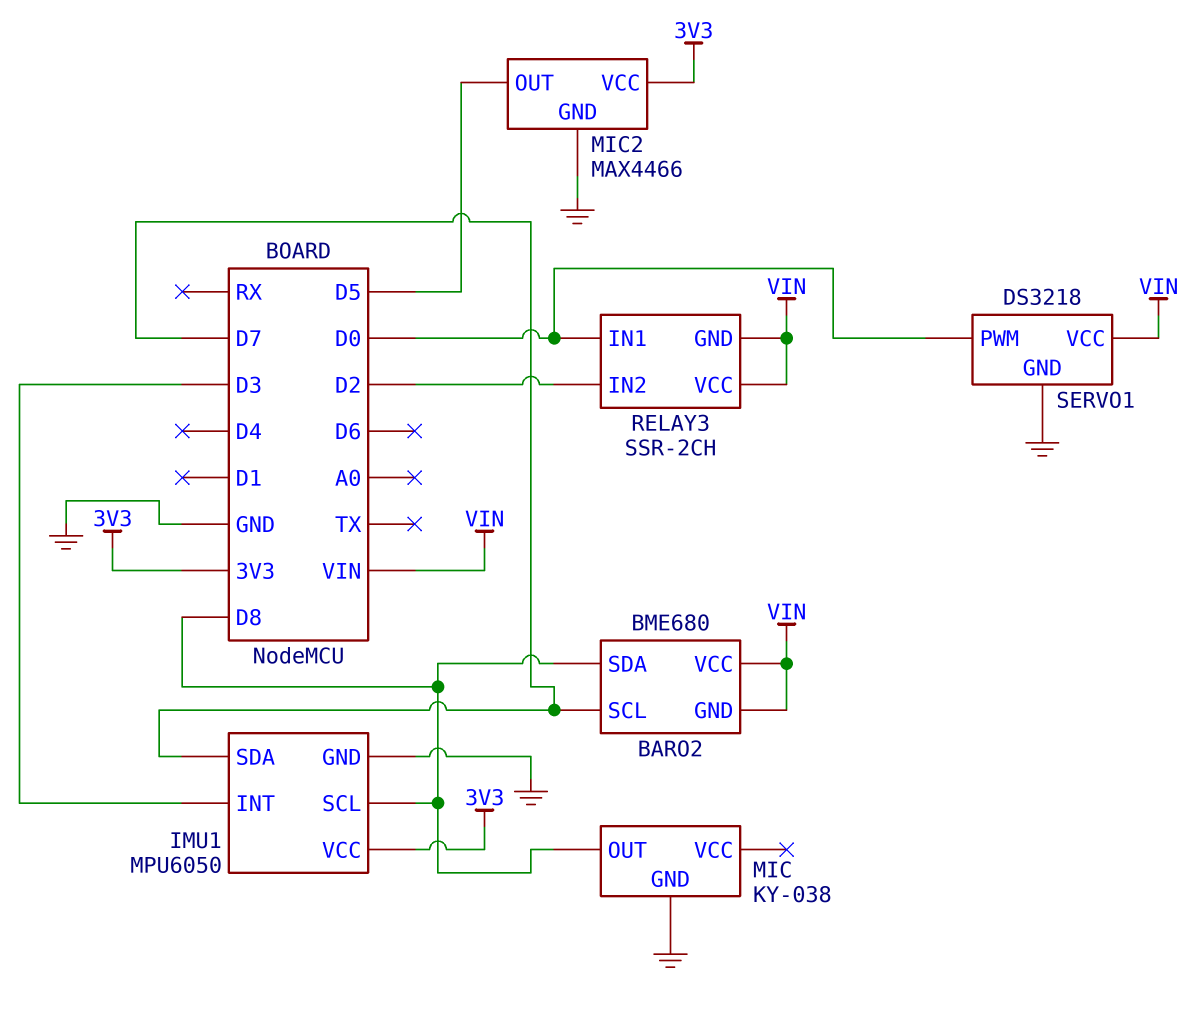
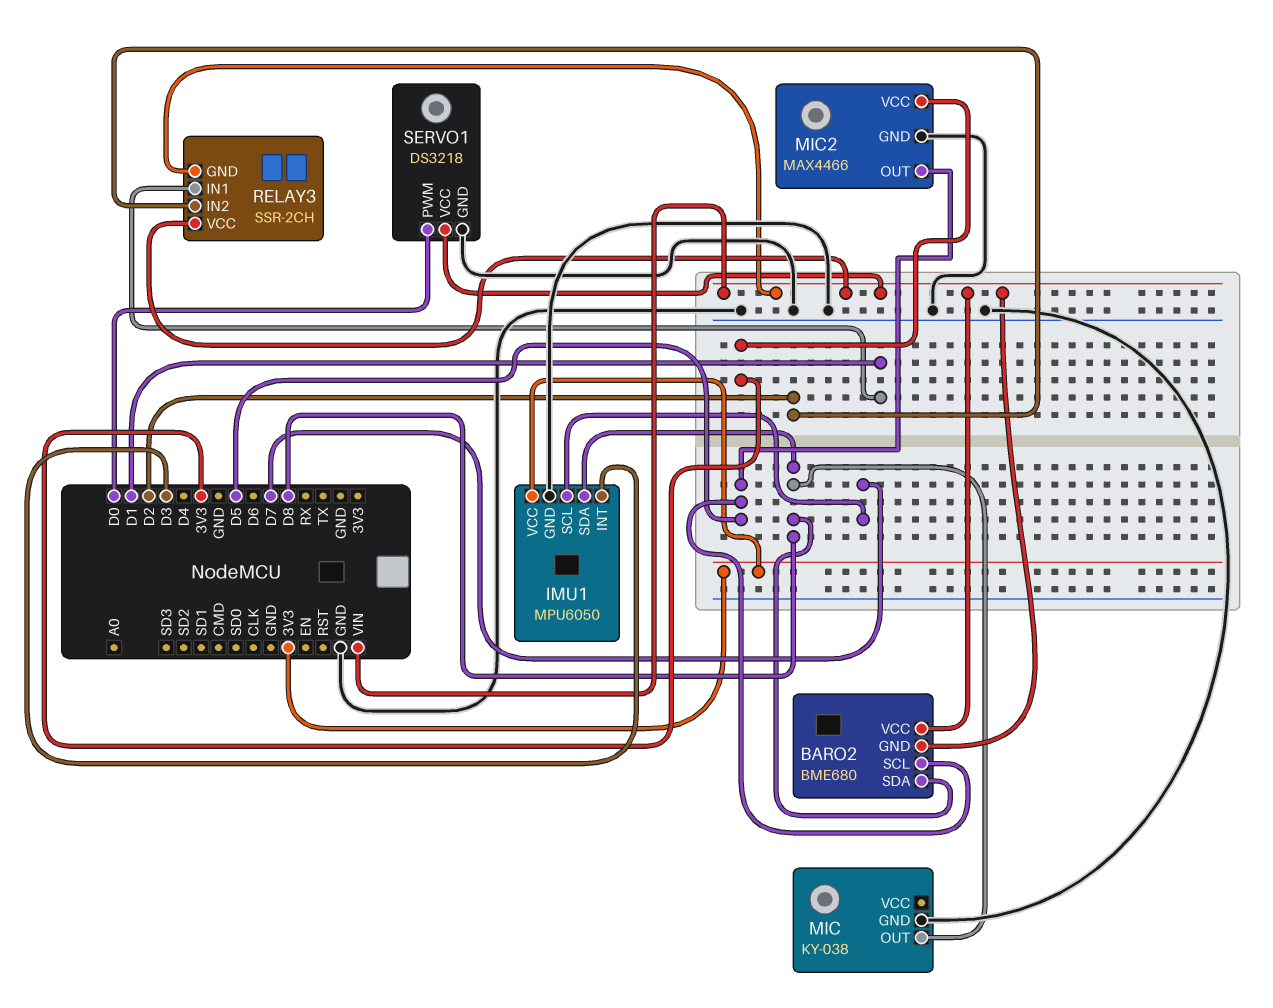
BARO2 pin SCL: D7 -> D5
IMU1 pin SCL: D8 -> D7
IMU1 pin SDA: D7 -> D8
RELAY3 pin IN1: D0 -> D1

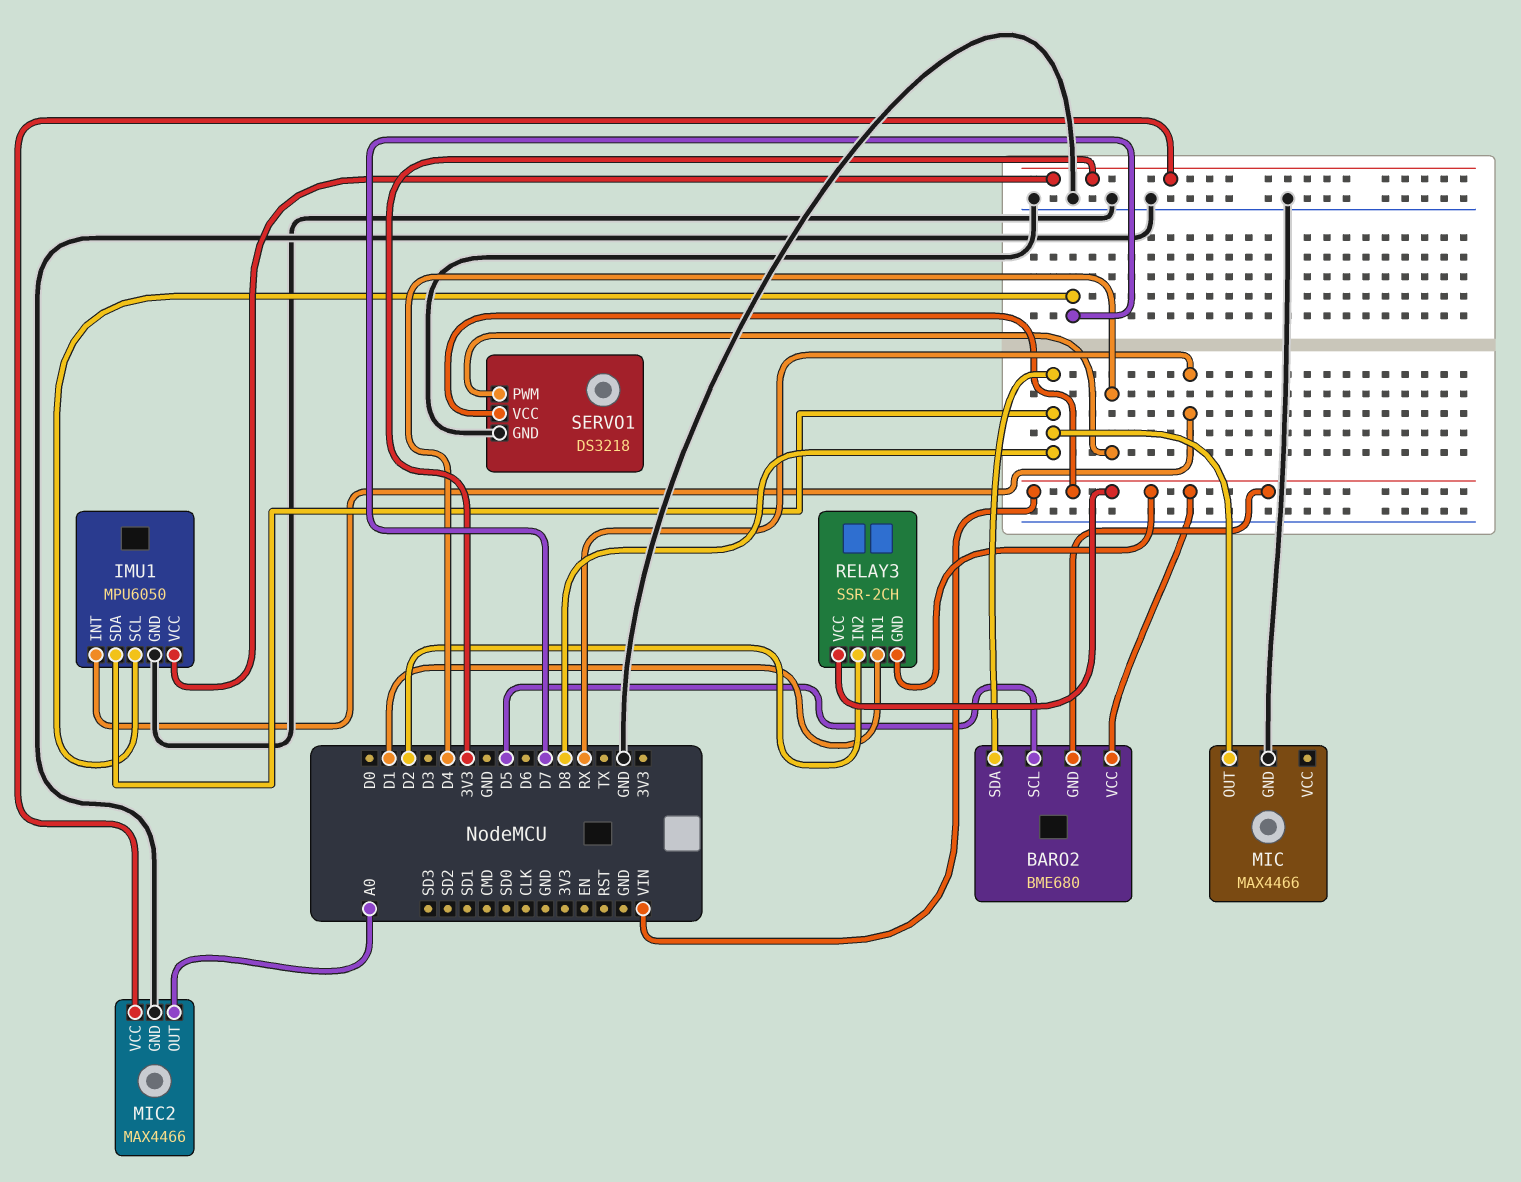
IMU1 pin INT: D3 -> RX
MIC: KY-038 -> MAX4466
MIC2 pin OUT: D5 -> A0
SERVO1 pin PWM: D0 -> D4

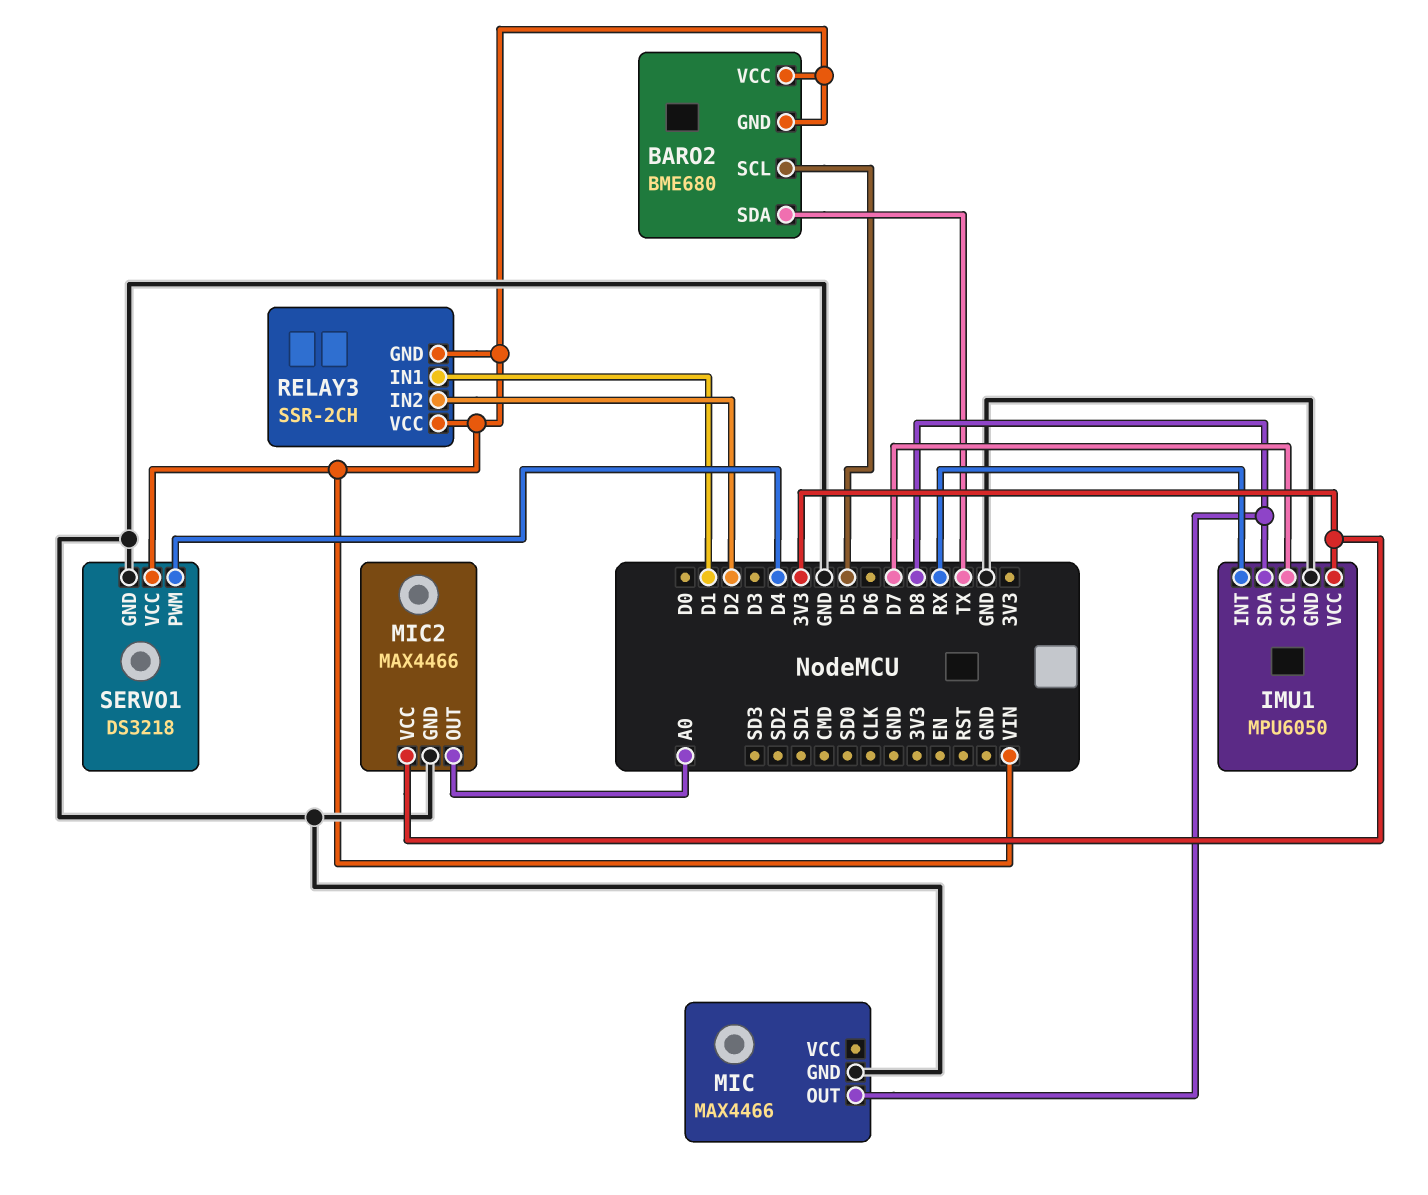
BARO2 pin SDA: D8 -> TX

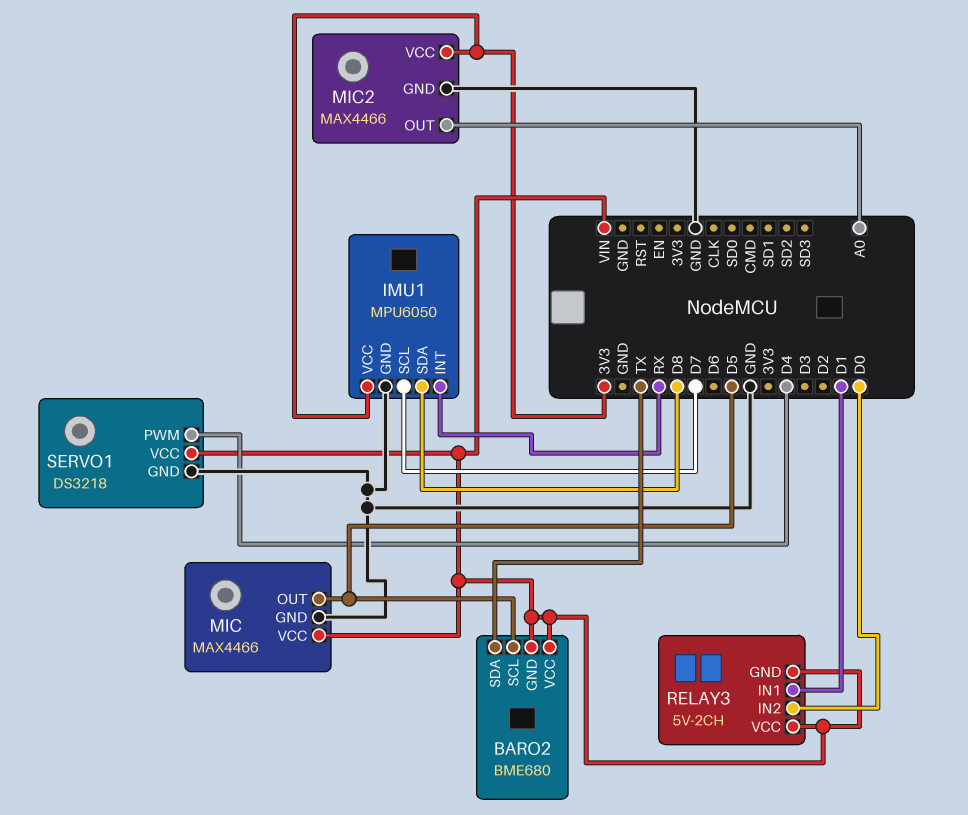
MIC pin OUT: D8 -> D5
MIC pin VCC: none -> VIN
RELAY3: SSR-2CH -> 5V-2CH
RELAY3 pin IN2: D2 -> D0

